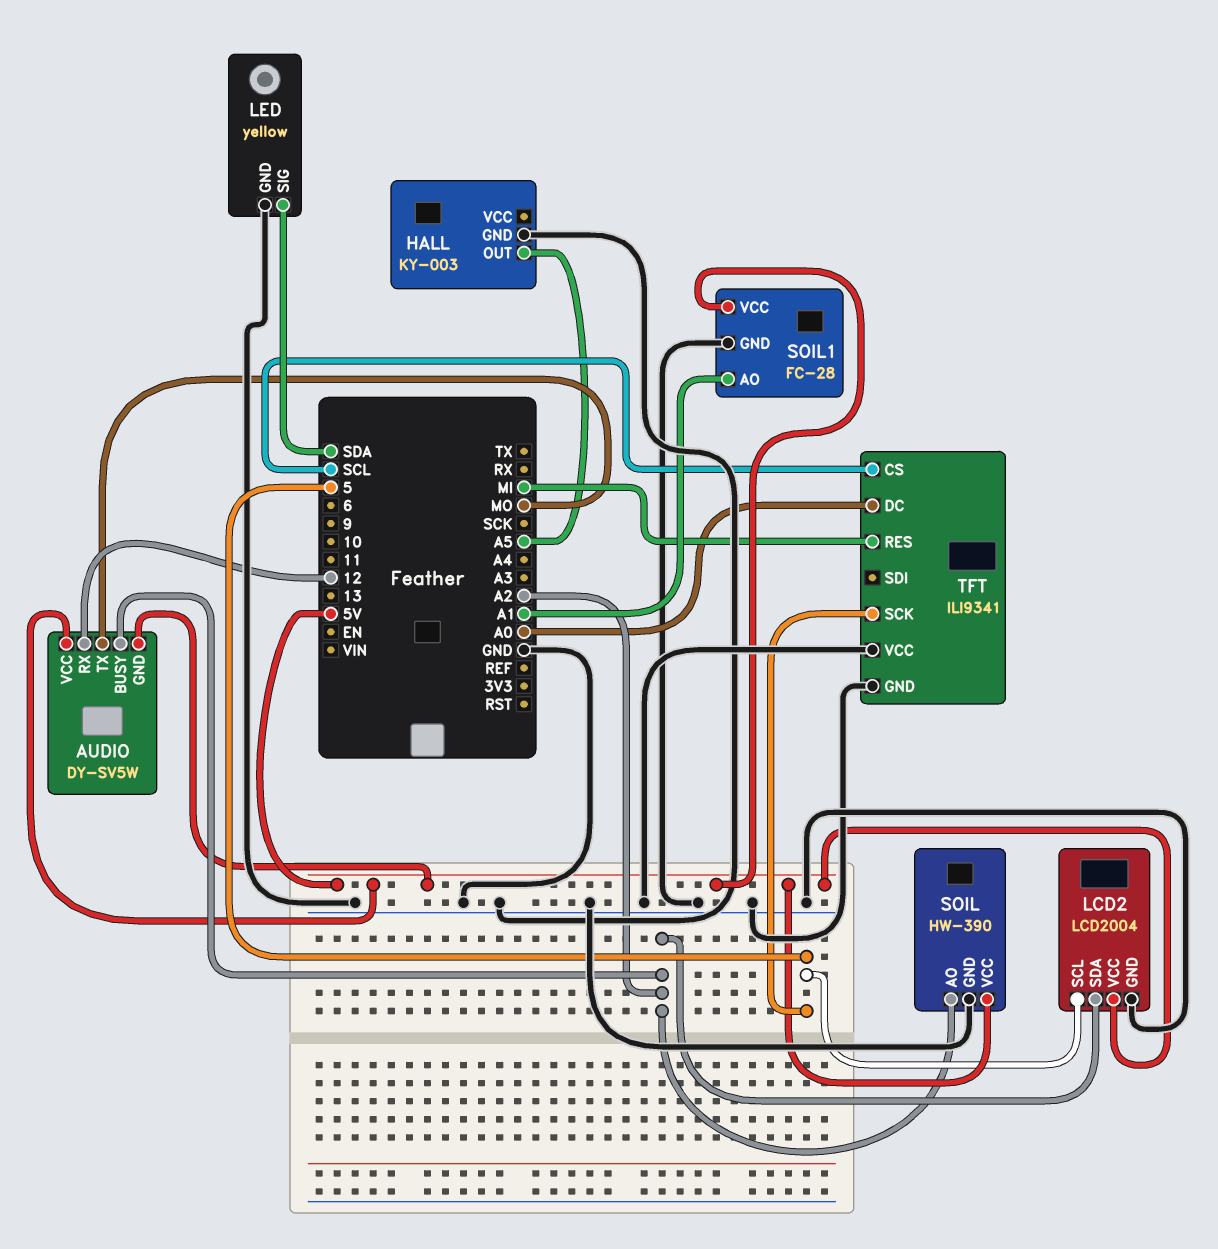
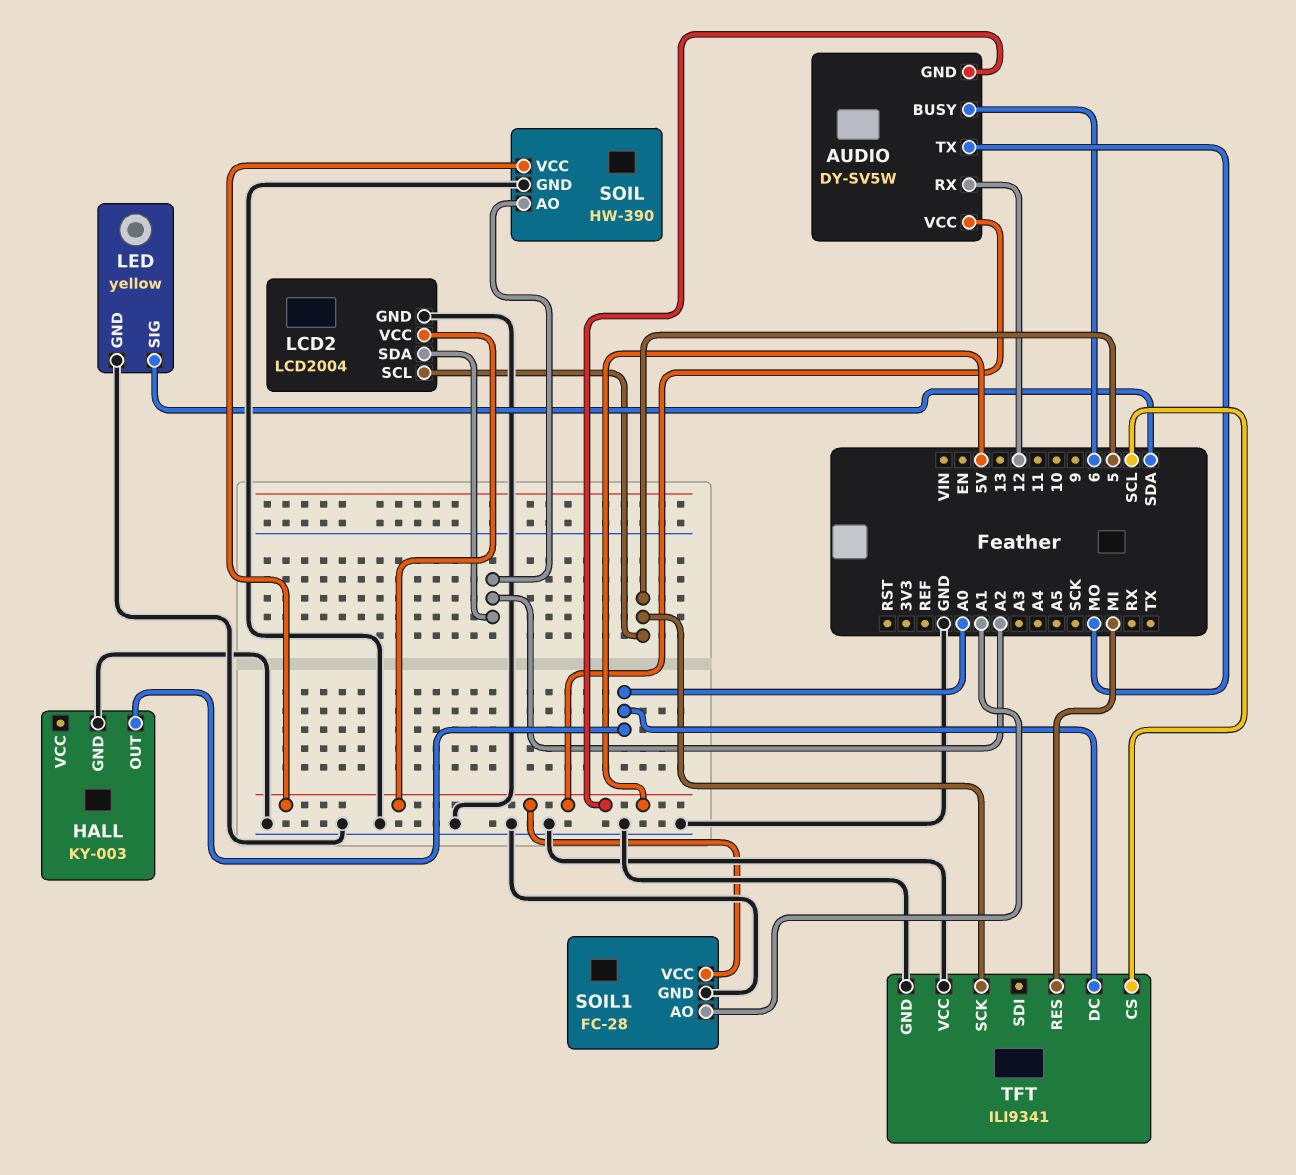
AUDIO pin BUSY: A2 -> 6
HALL pin OUT: A5 -> A0

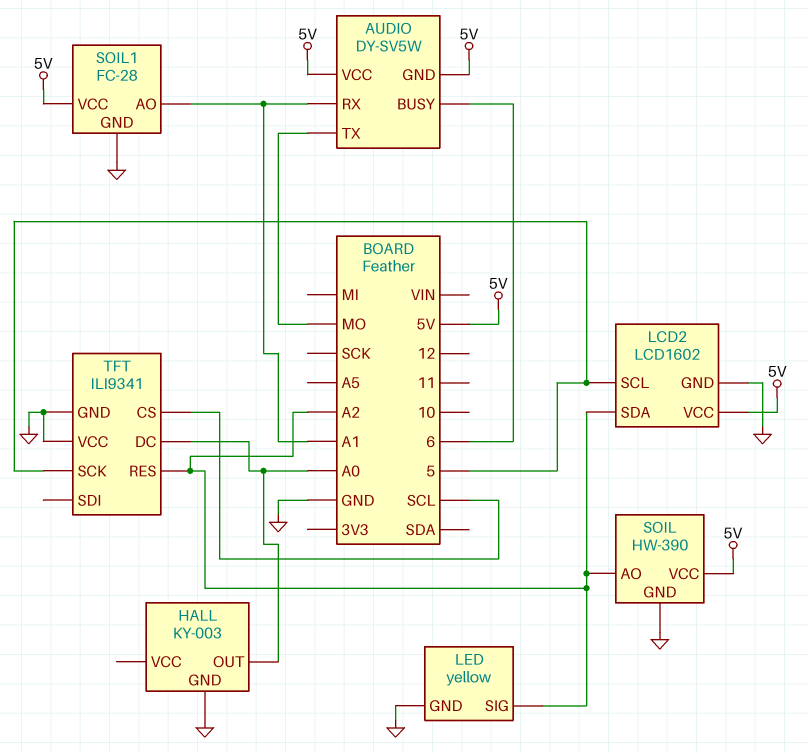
AUDIO pin RX: 12 -> A1
LCD2: LCD2004 -> LCD1602
LED pin SIG: SDA -> A2
TFT pin RES: MI -> A2

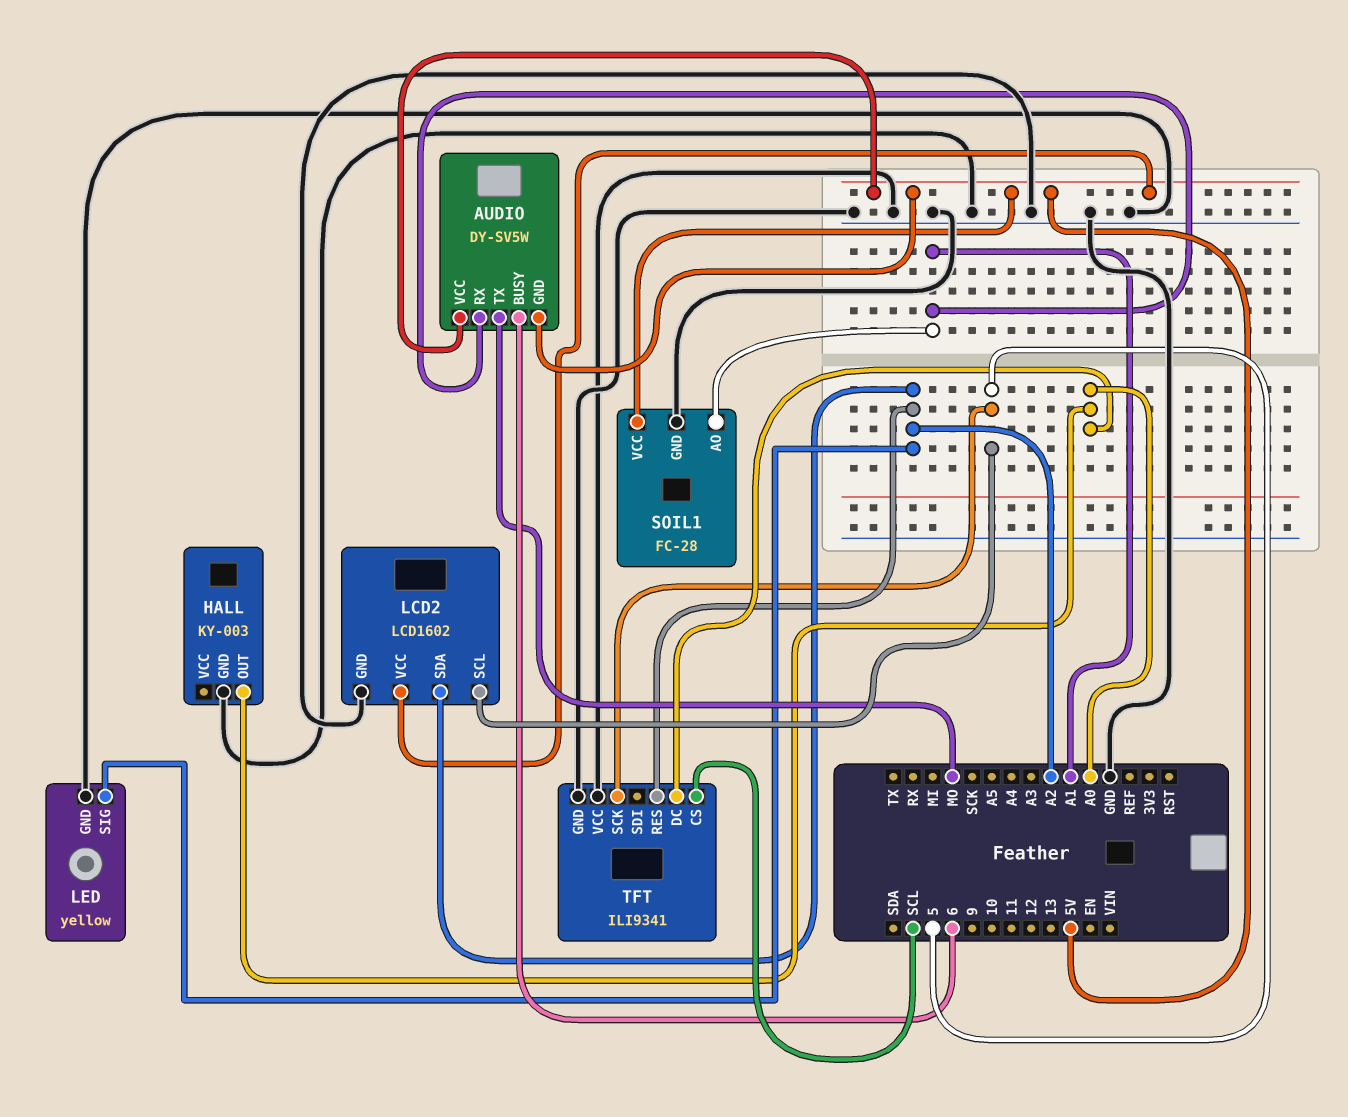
SOIL: HW-390 -> none
SOIL pin AO: A2 -> none
SOIL pin GND: GND -> none
SOIL pin VCC: 5V -> none

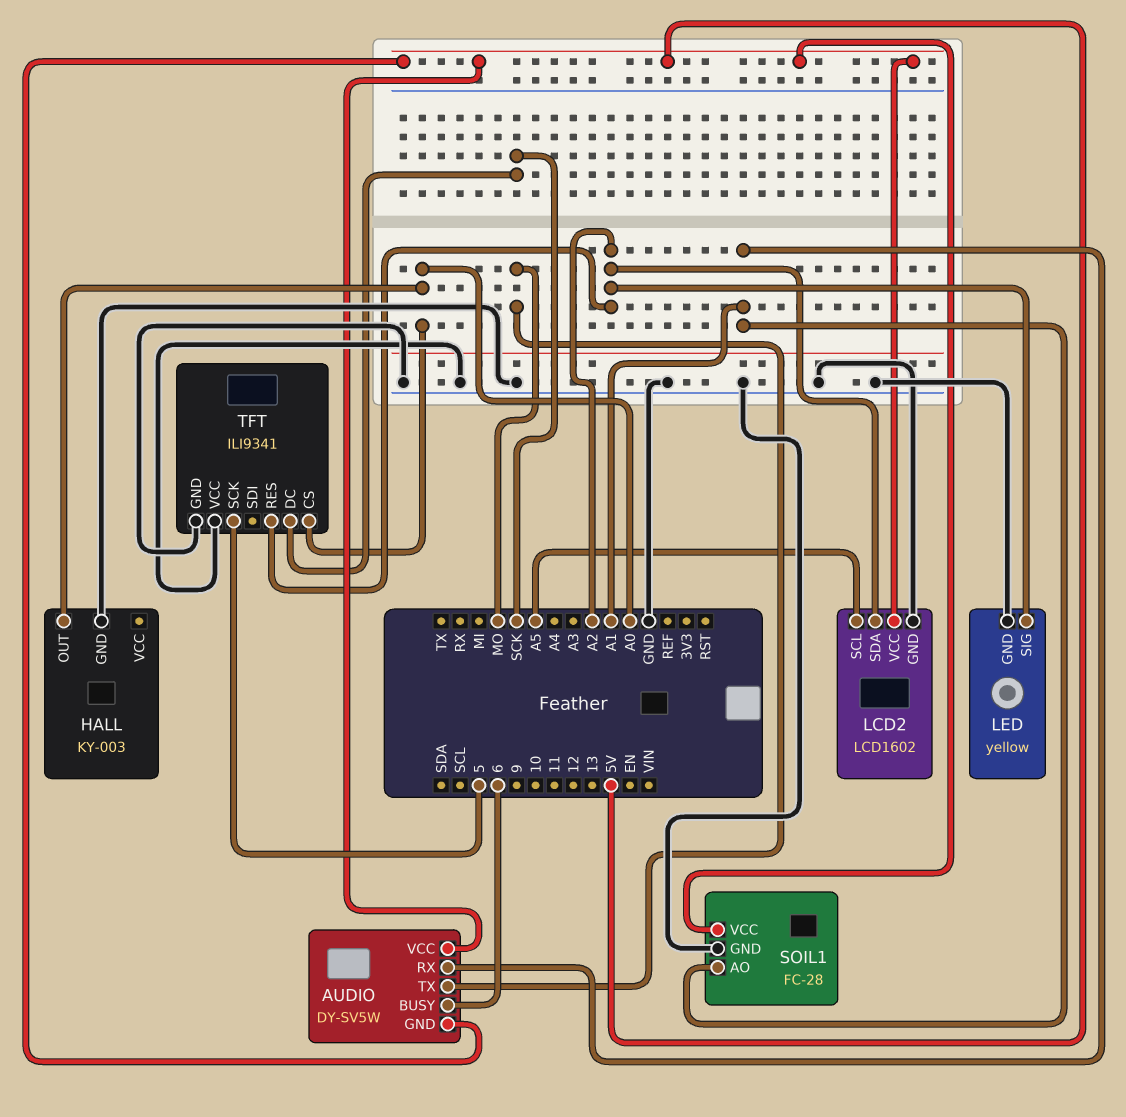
LCD2 pin SCL: 5 -> A5
TFT pin CS: SCL -> A0
TFT pin DC: A0 -> SCK

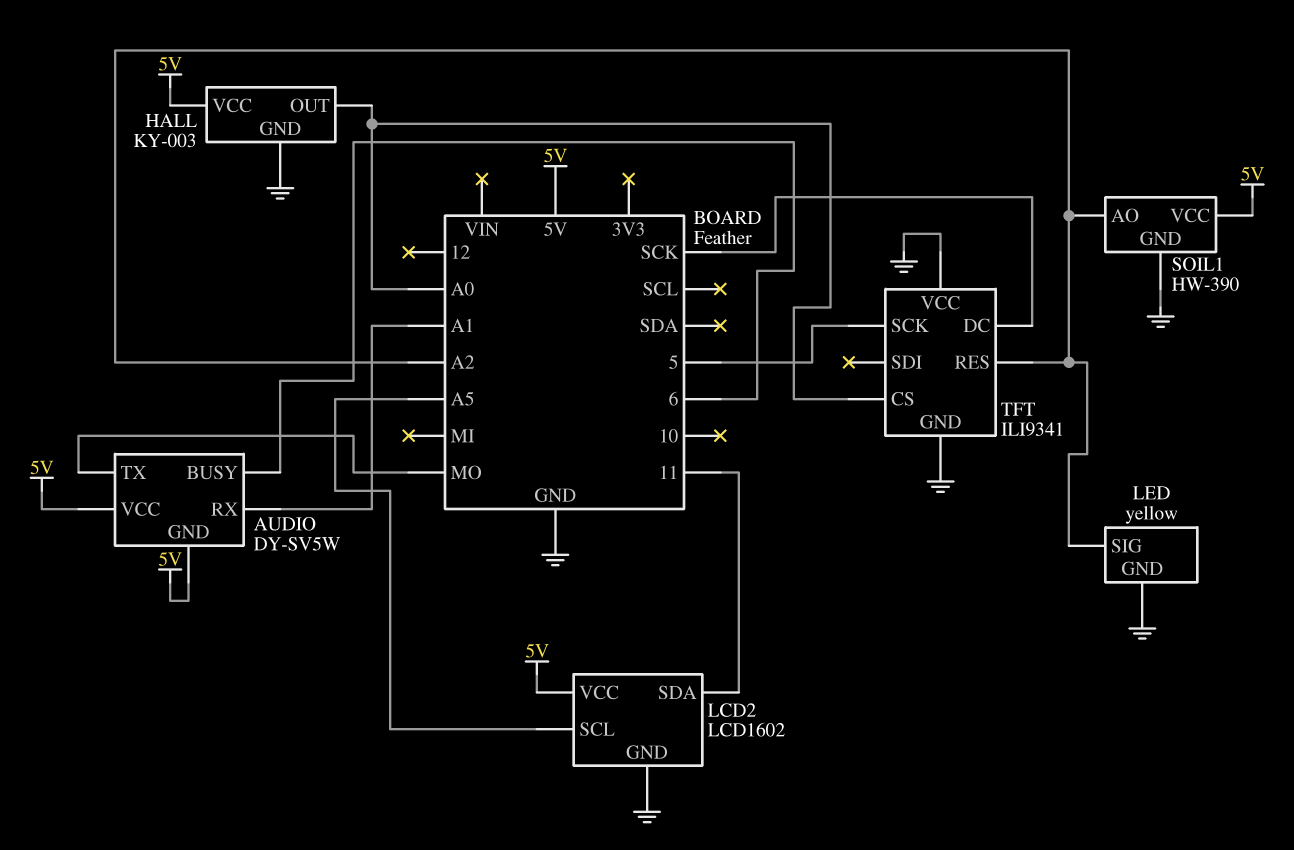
HALL pin VCC: none -> 5V
LCD2 pin SDA: A2 -> 11
SOIL1: FC-28 -> HW-390
SOIL1 pin AO: A1 -> A2

